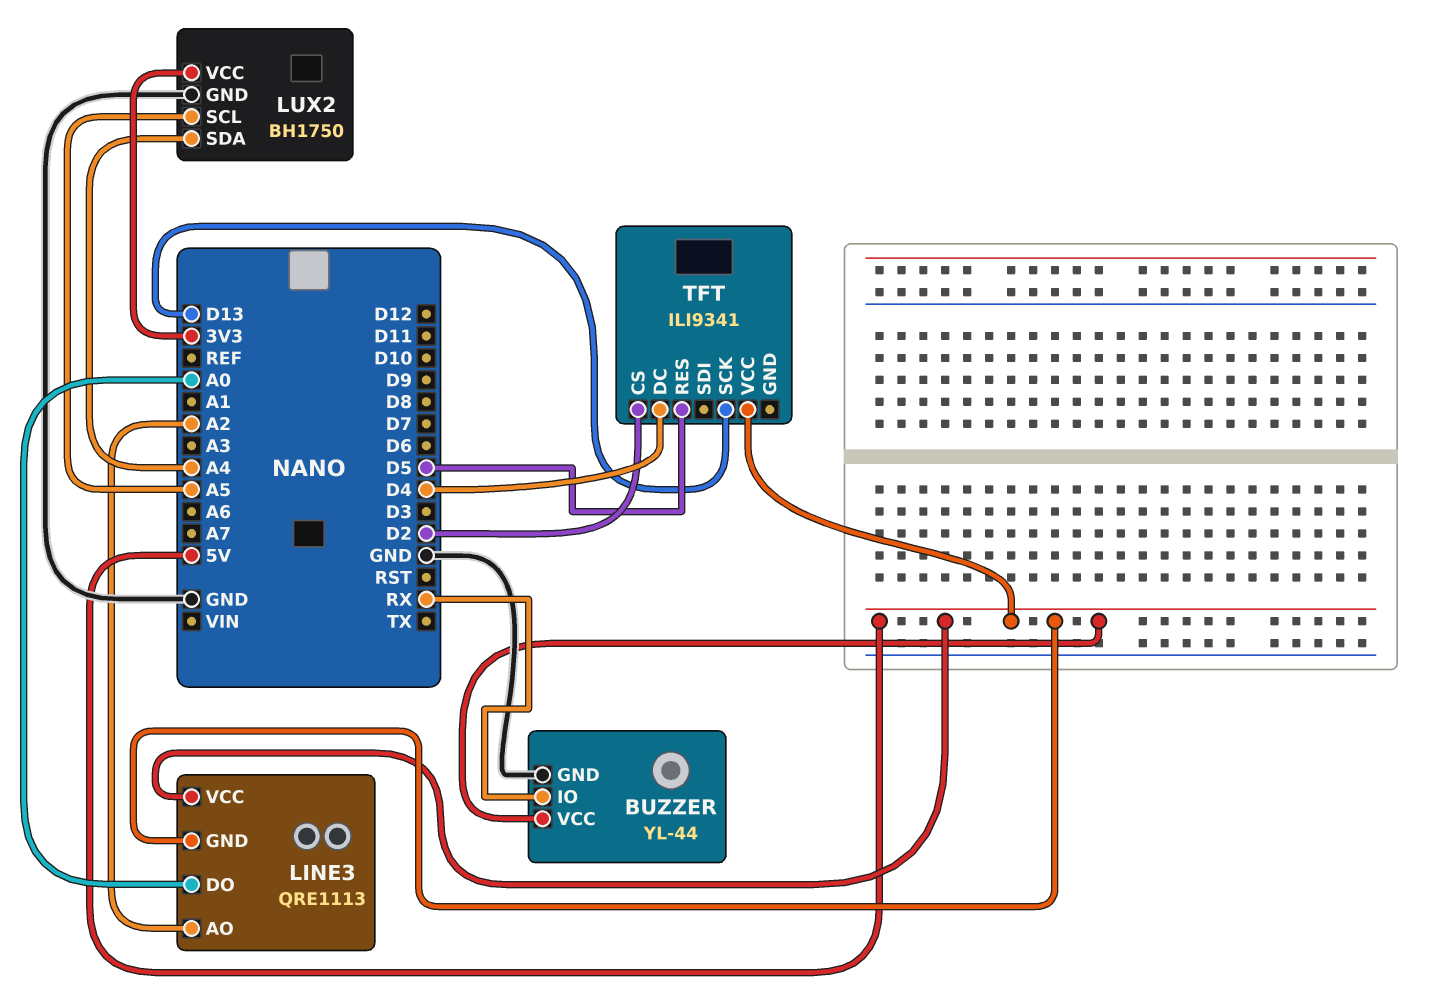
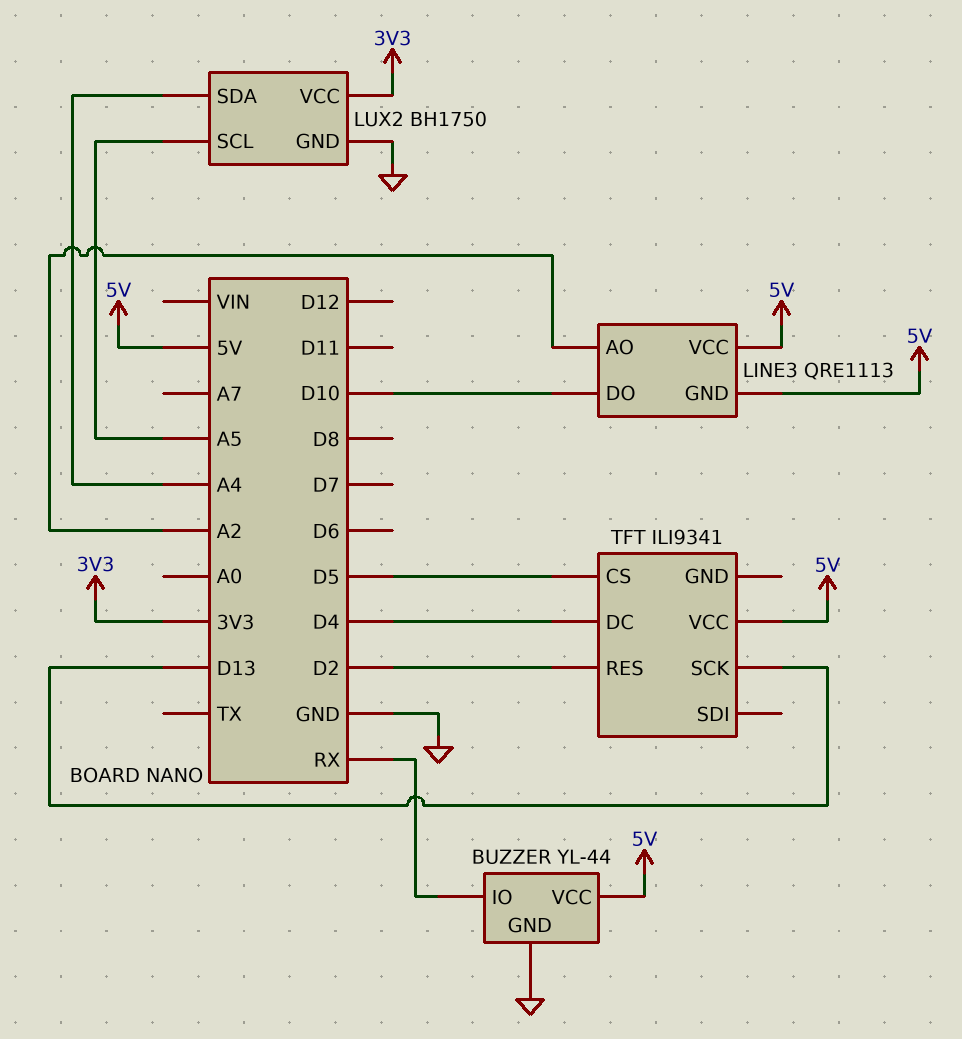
LINE3 pin DO: A0 -> D10
TFT pin CS: D2 -> D5
TFT pin RES: D5 -> D2

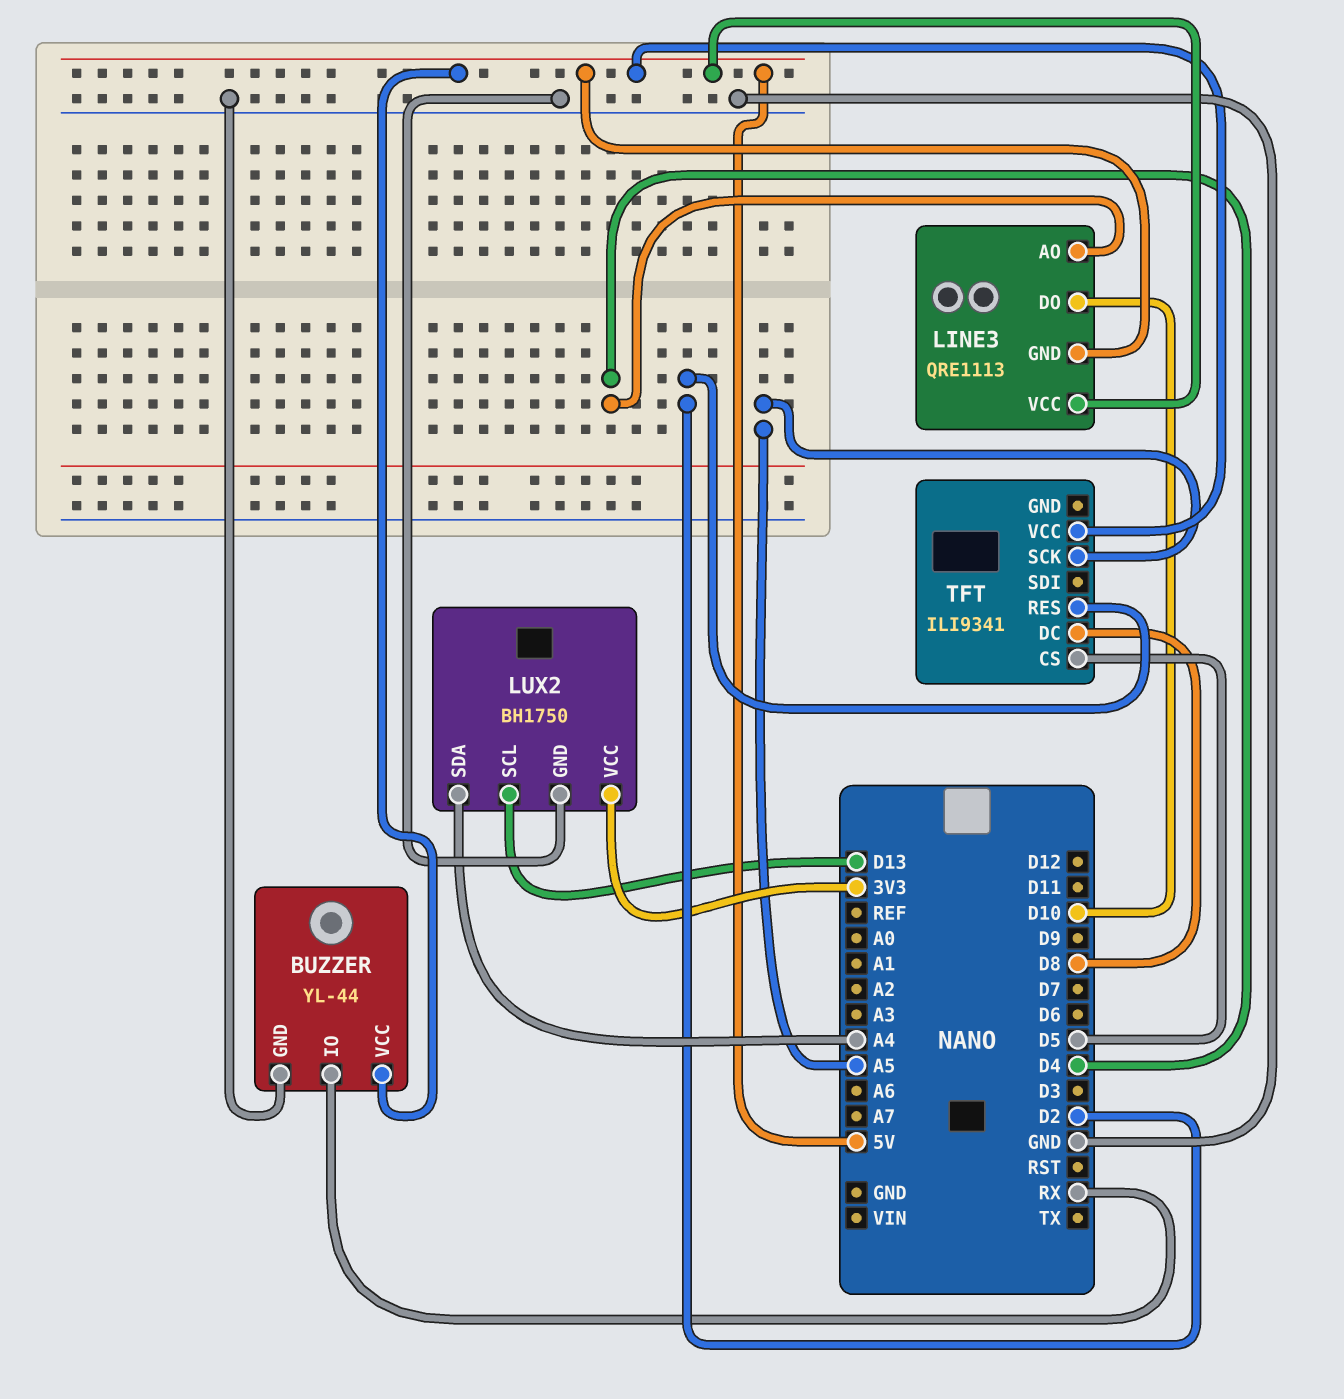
LINE3 pin AO: A2 -> D4
LUX2 pin SCL: A5 -> D13
TFT pin DC: D4 -> D8
TFT pin SCK: D13 -> A5

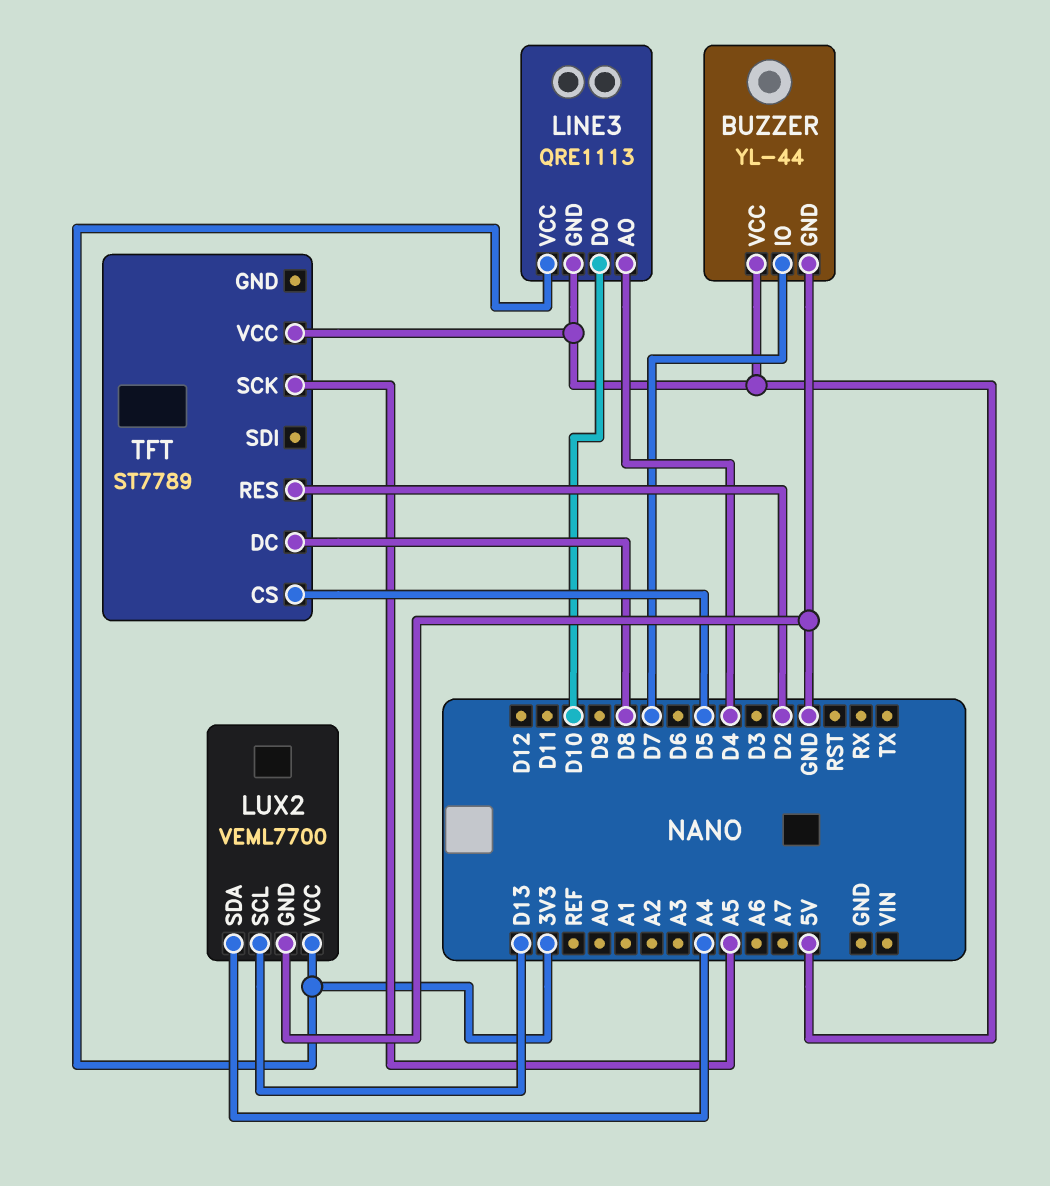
BUZZER pin IO: RX -> D7
LINE3 pin VCC: 5V -> 3V3
LUX2: BH1750 -> VEML7700
TFT: ILI9341 -> ST7789

